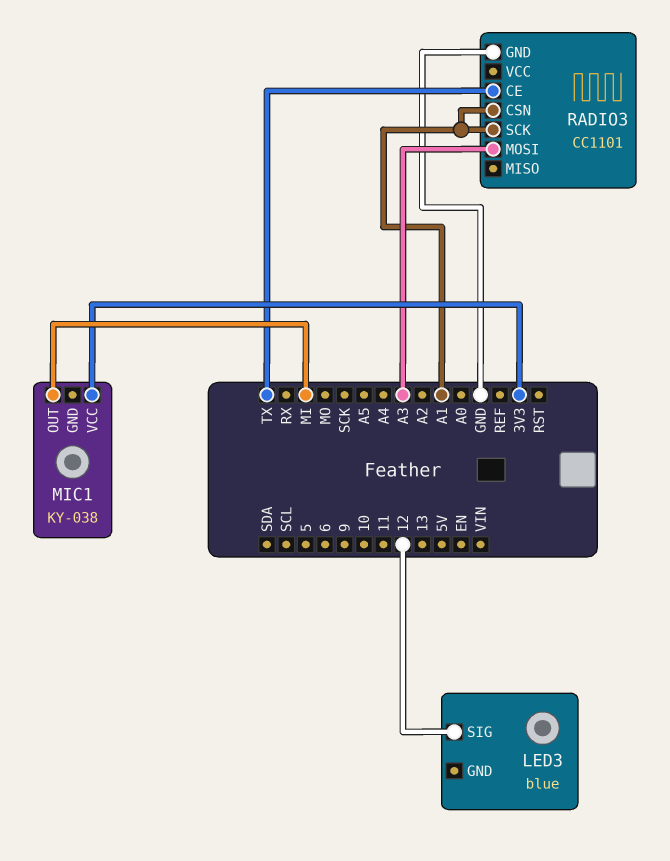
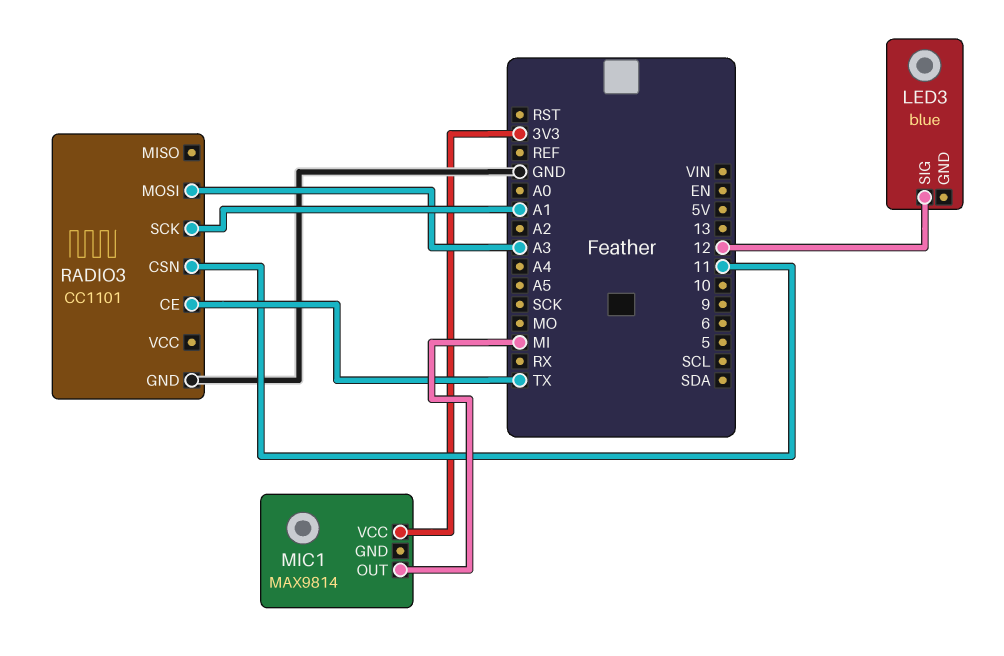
MIC1: KY-038 -> MAX9814
RADIO3 pin CSN: A1 -> 11

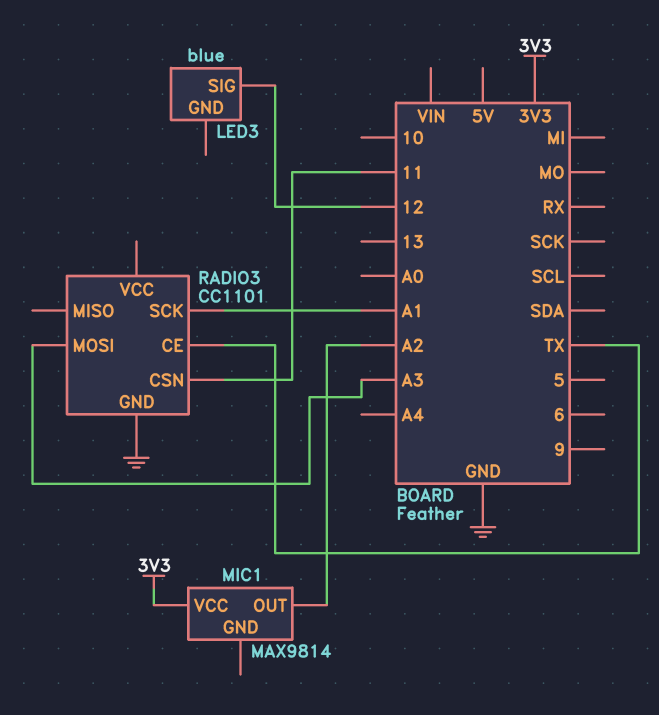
MIC1 pin OUT: MI -> A2

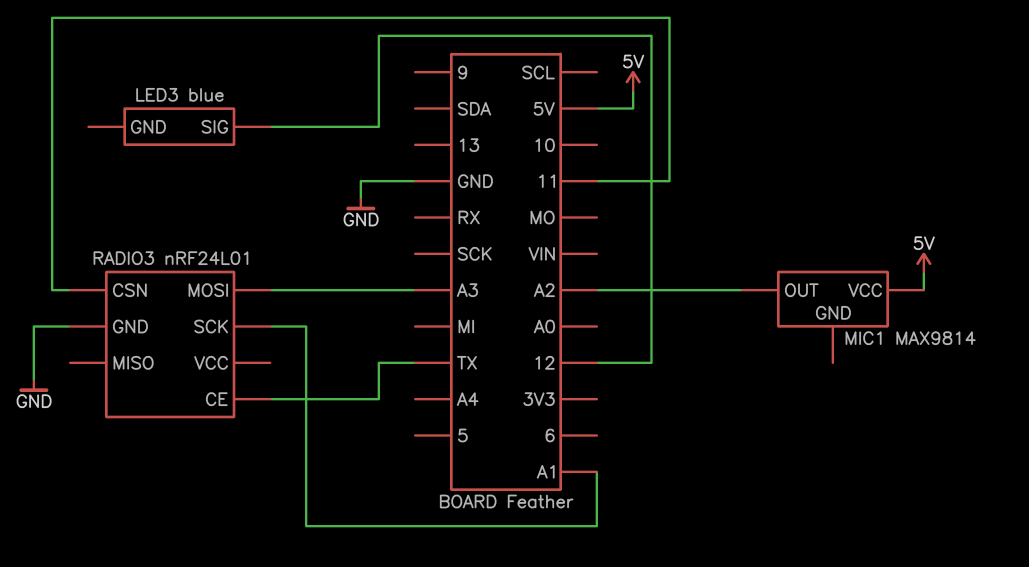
MIC1 pin VCC: 3V3 -> 5V
RADIO3: CC1101 -> nRF24L01

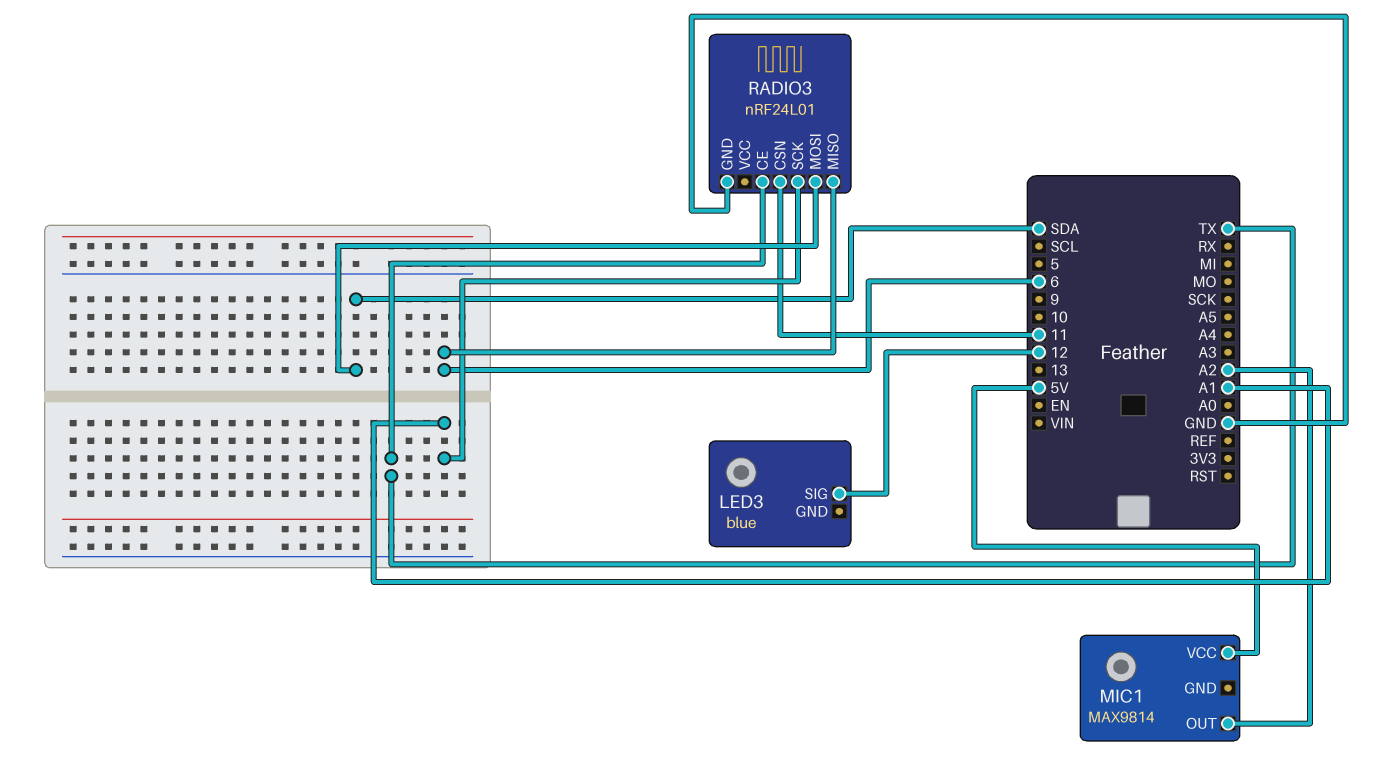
RADIO3 pin MISO: none -> 6
RADIO3 pin MOSI: A3 -> SDA

